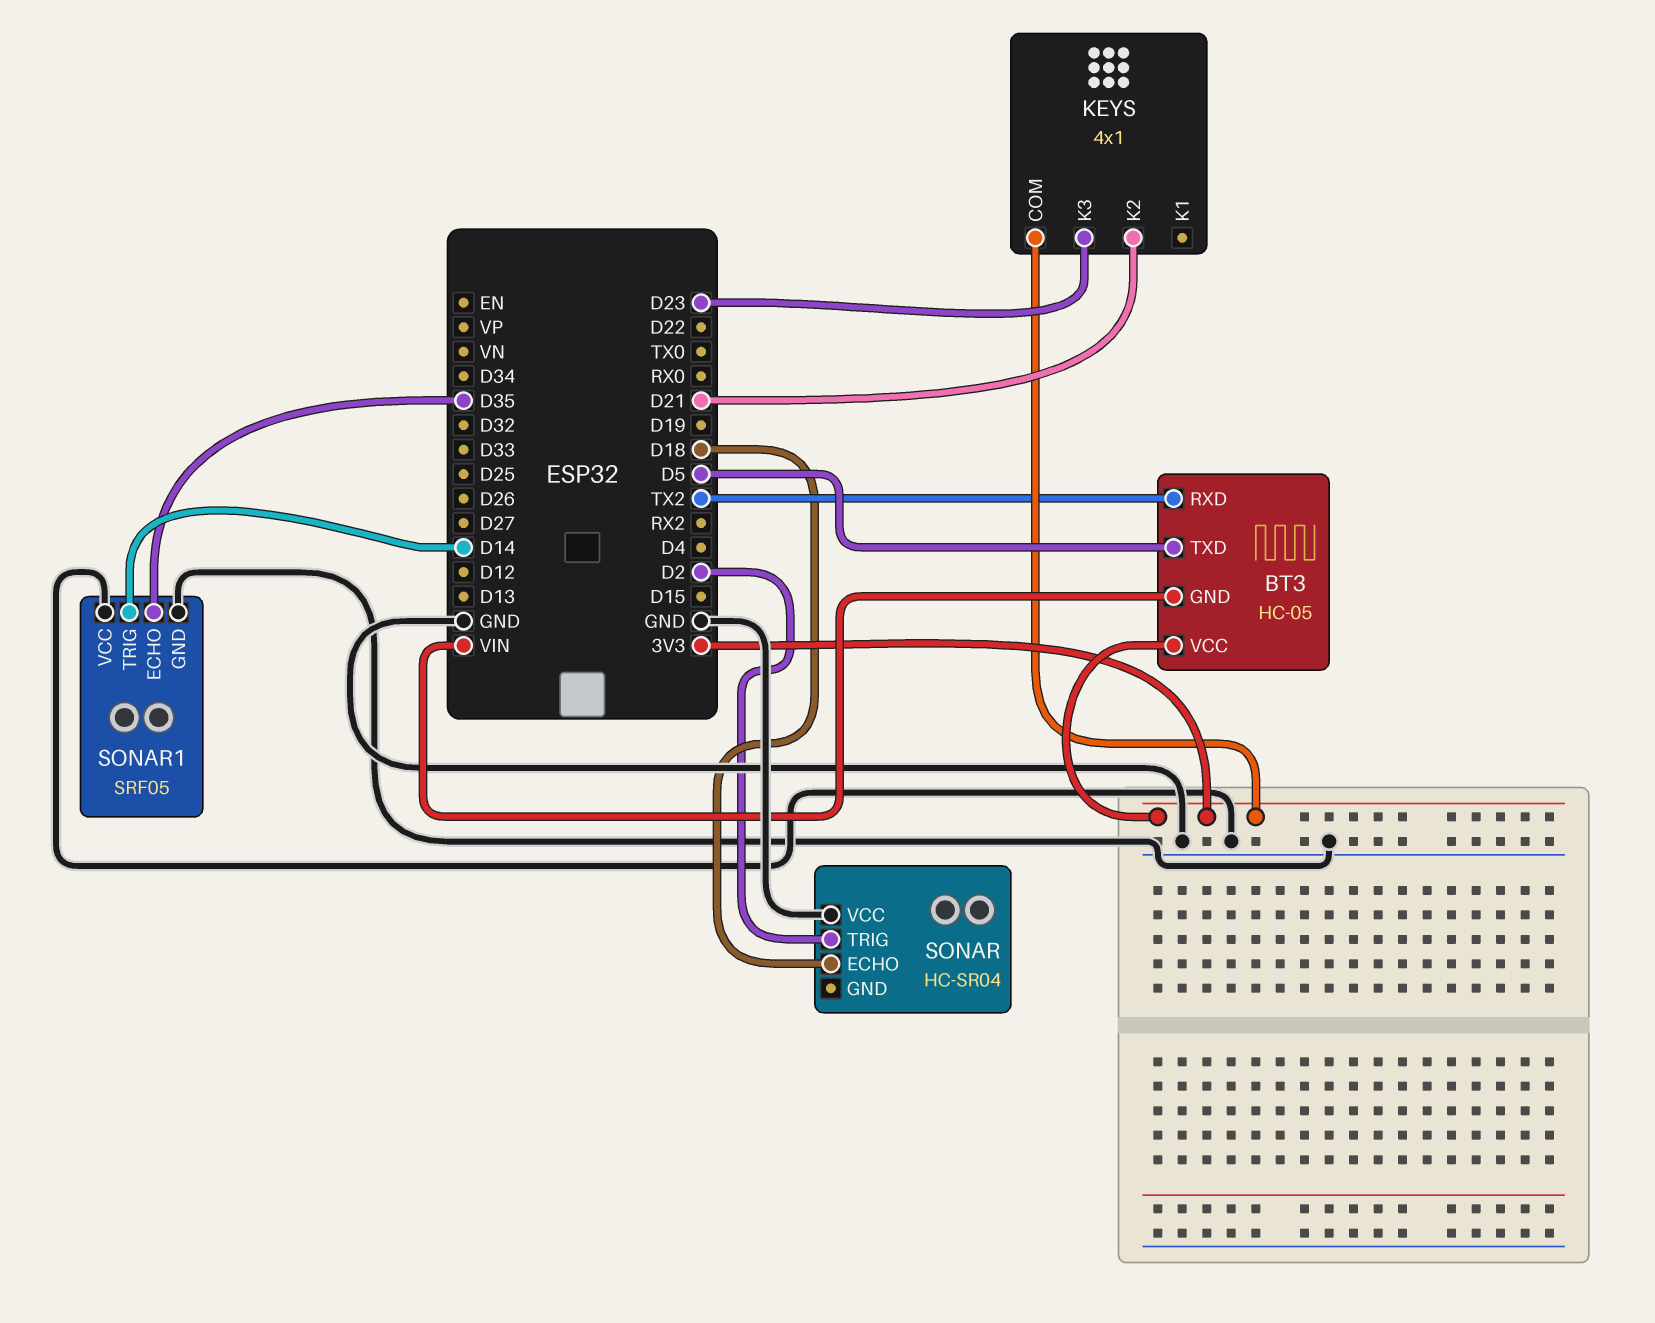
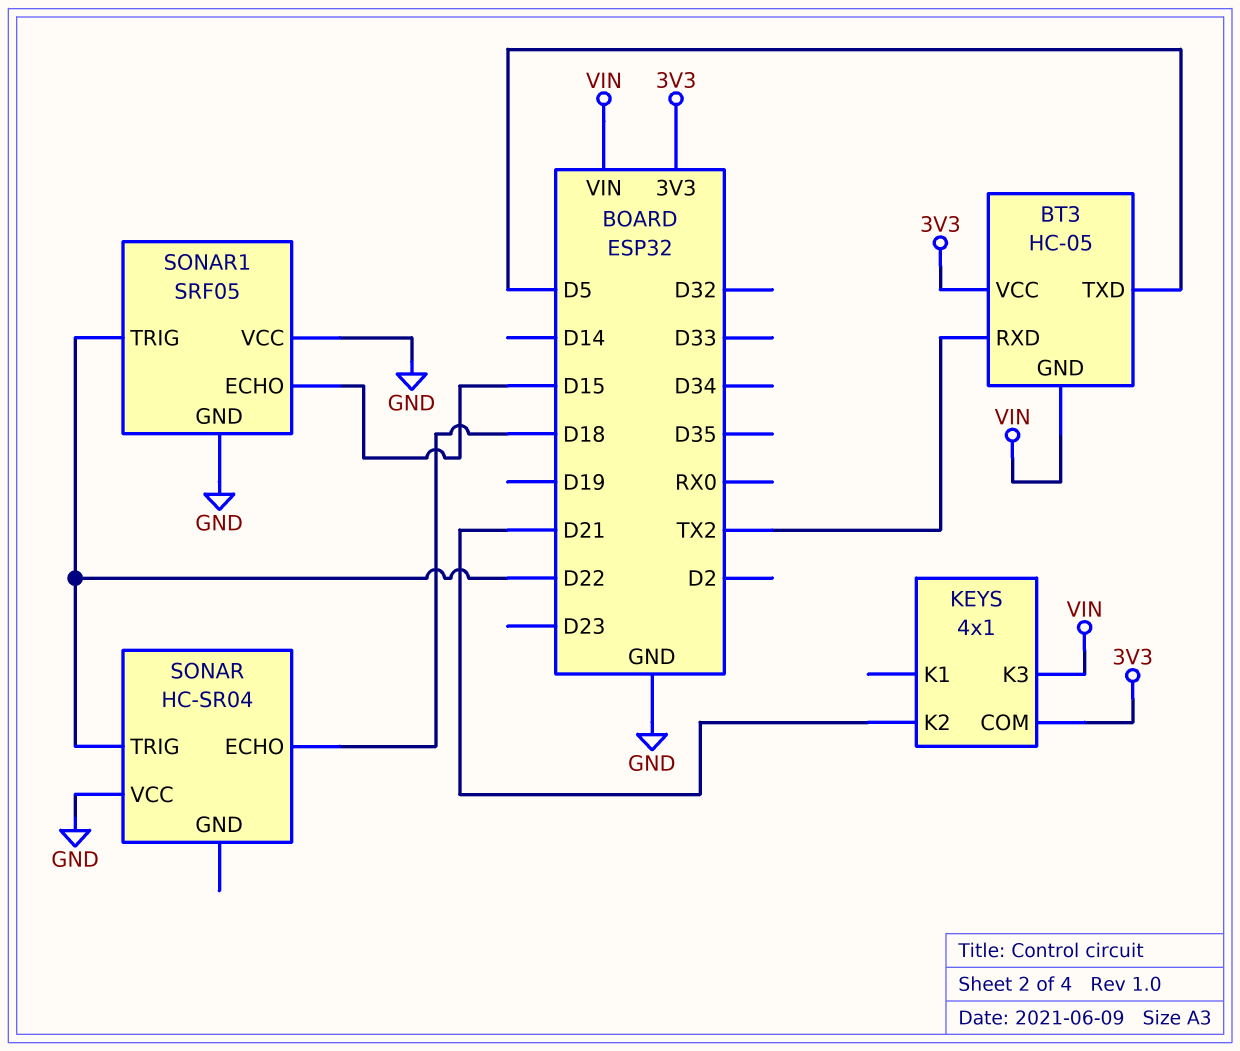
KEYS pin K3: D23 -> VIN
SONAR pin TRIG: D2 -> D22
SONAR1 pin ECHO: D35 -> D15
SONAR1 pin TRIG: D14 -> D22

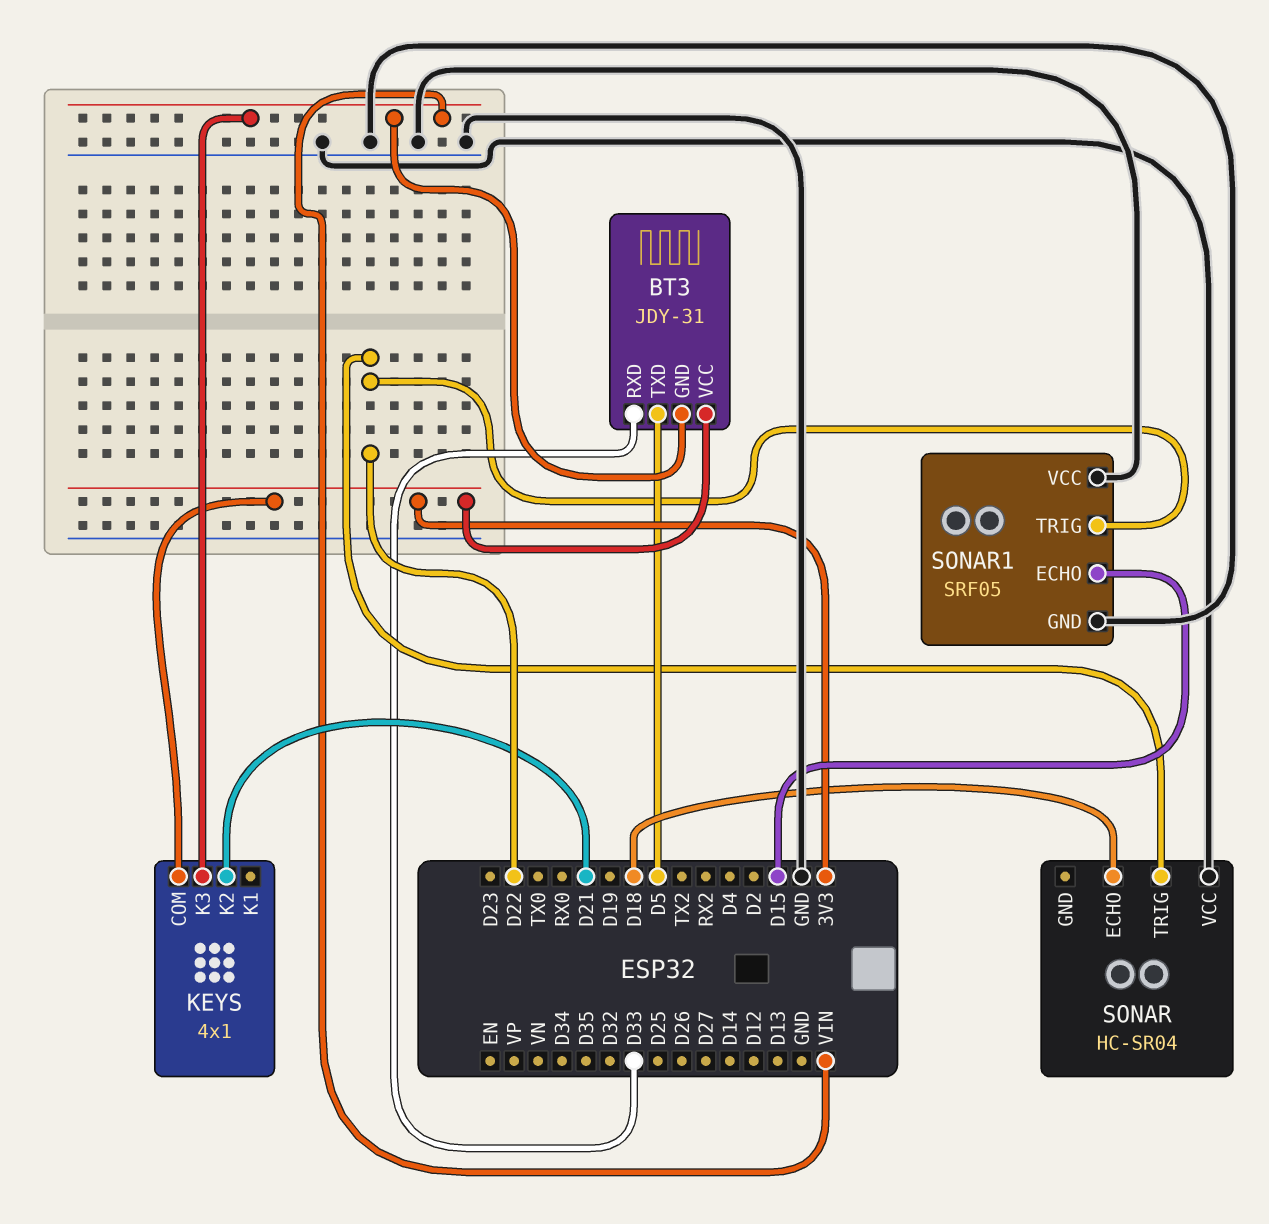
BT3: HC-05 -> JDY-31
BT3 pin RXD: TX2 -> D33

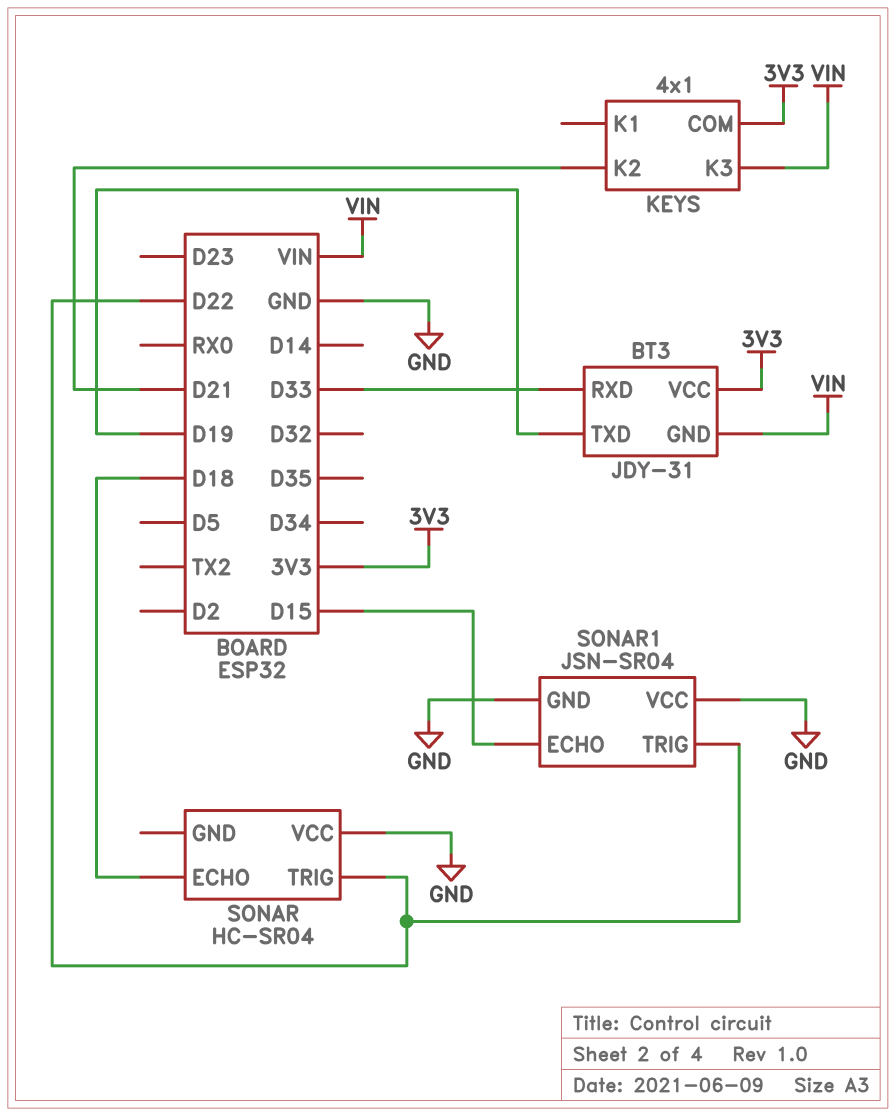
BT3 pin TXD: D5 -> D19
SONAR1: SRF05 -> JSN-SR04

